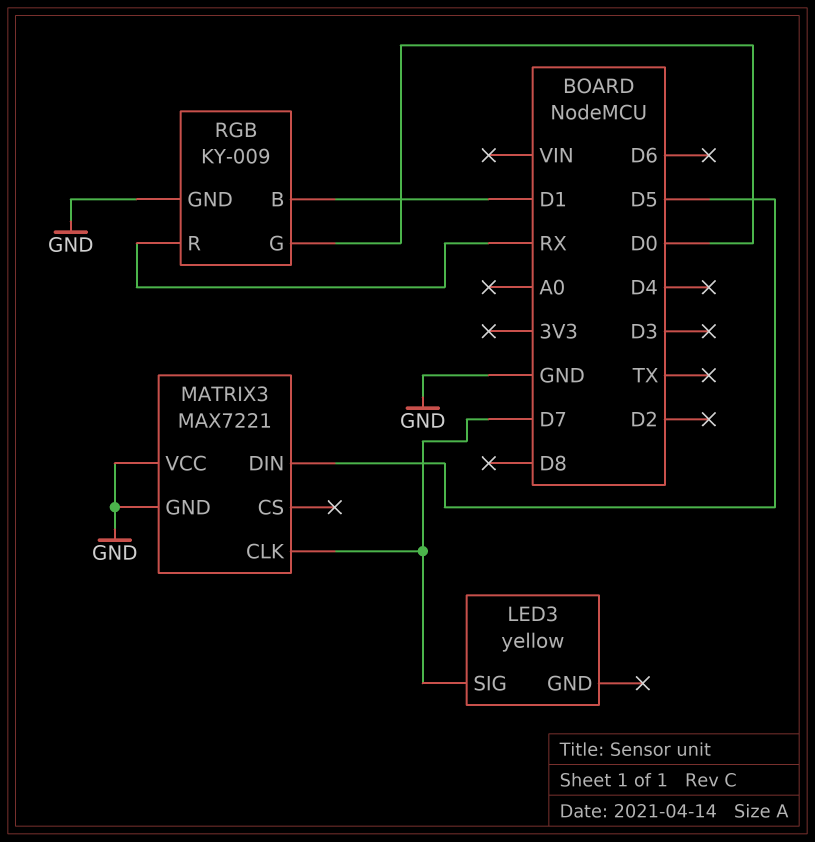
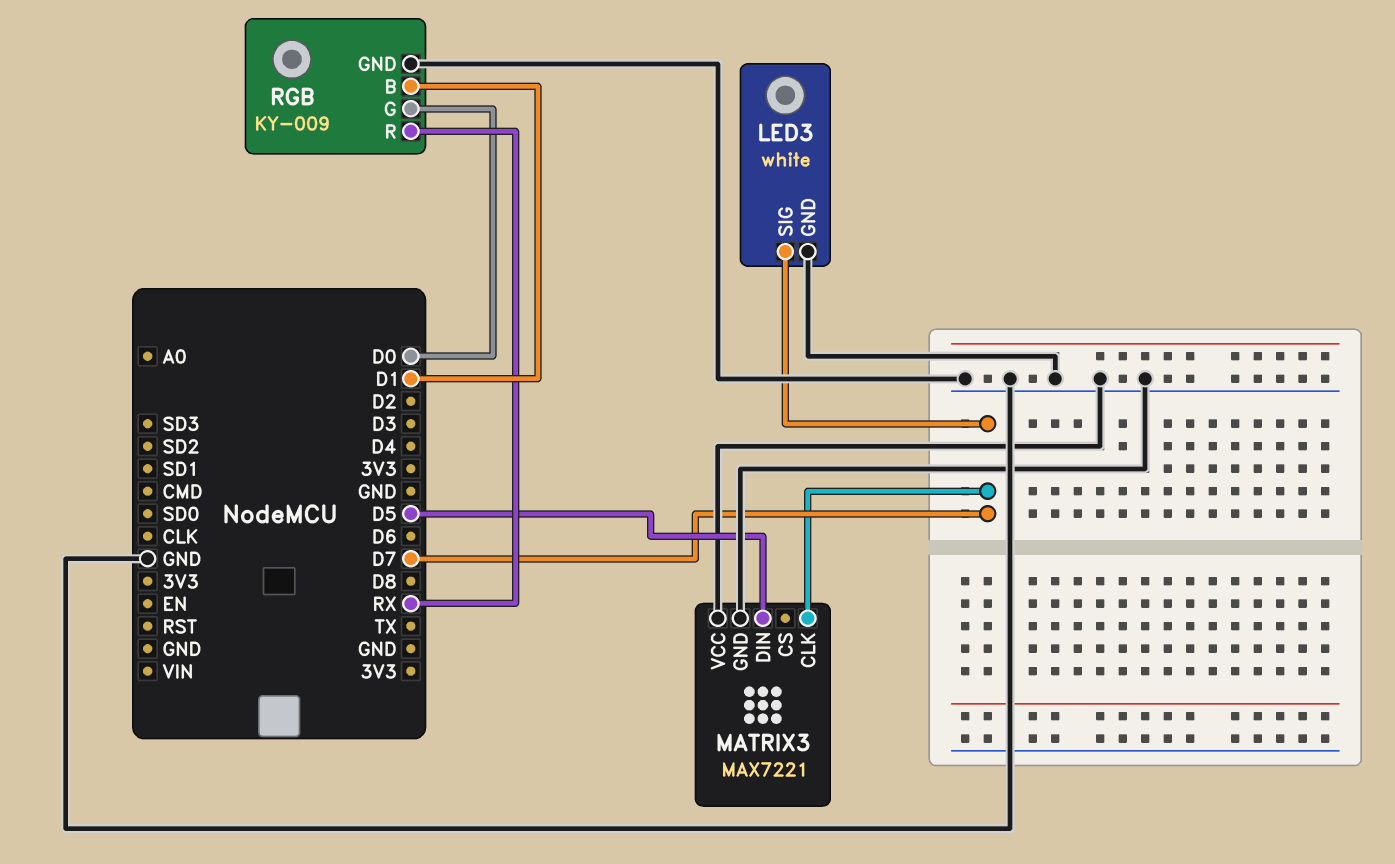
LED3: yellow -> white
LED3 pin GND: none -> GND

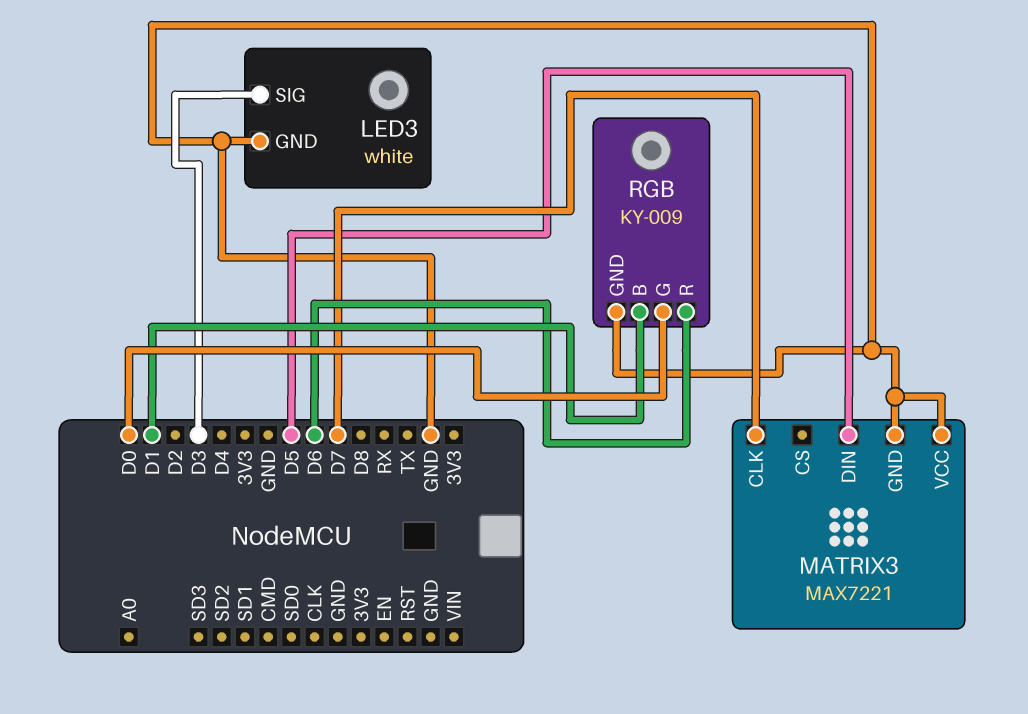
LED3 pin SIG: D7 -> D3
RGB pin R: RX -> D6

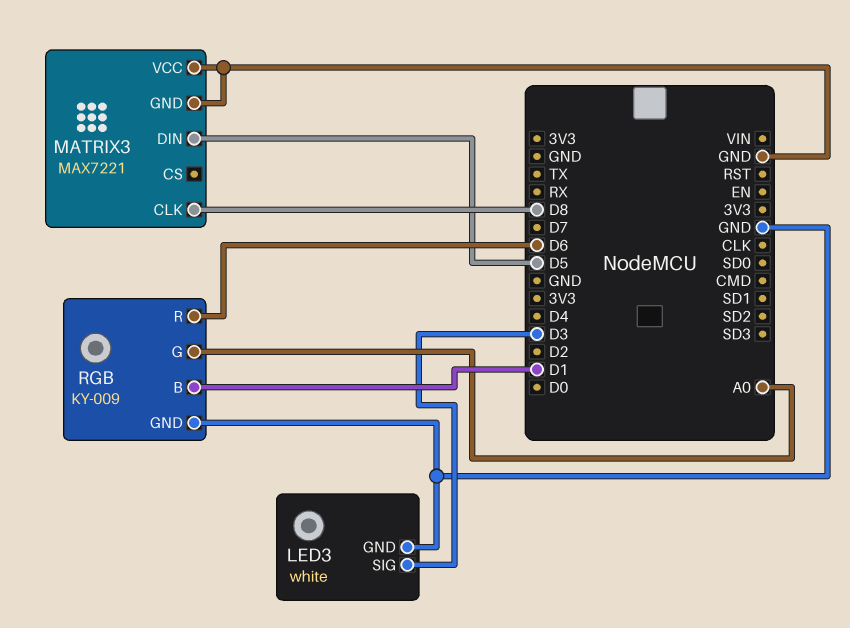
MATRIX3 pin CLK: D7 -> D8
RGB pin G: D0 -> A0

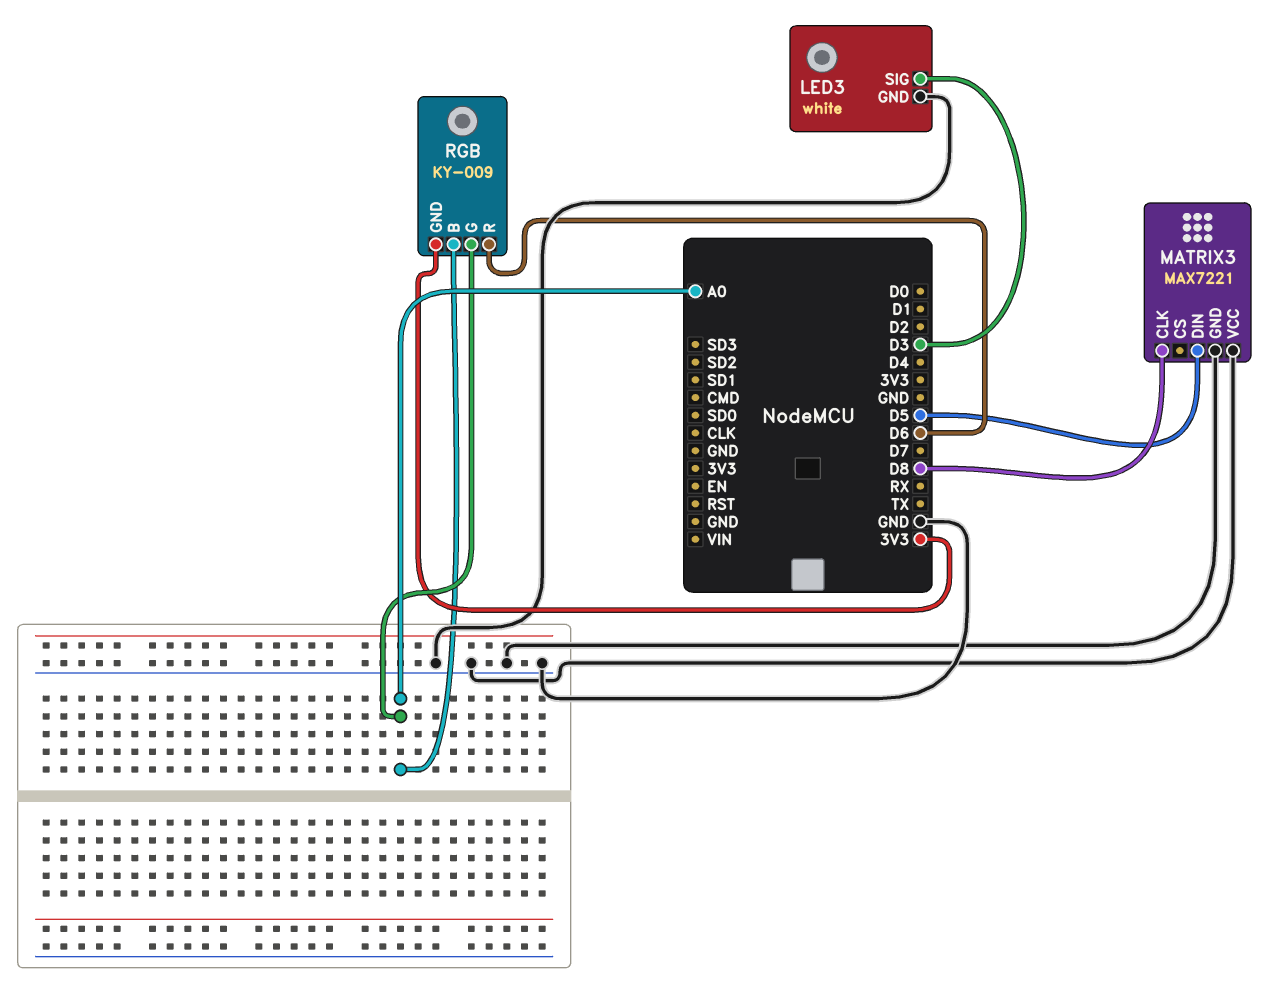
RGB pin B: D1 -> A0
RGB pin GND: GND -> 3V3

